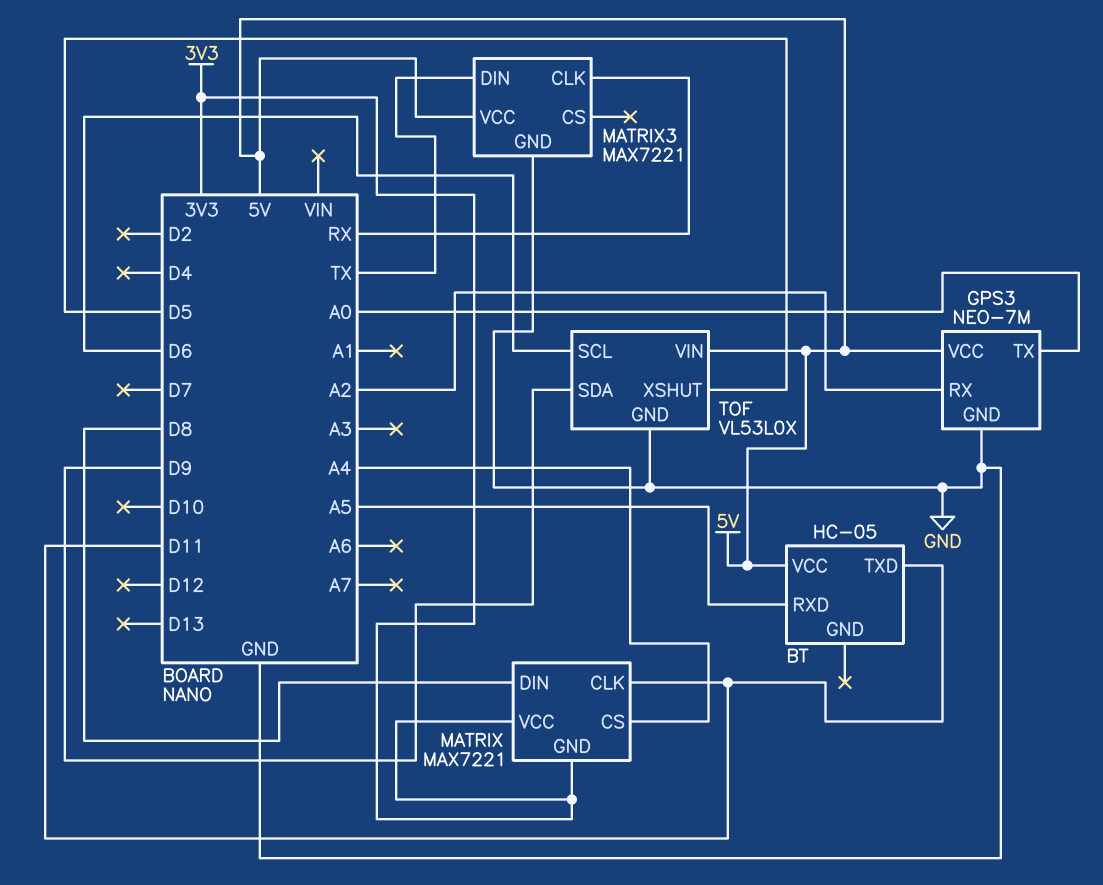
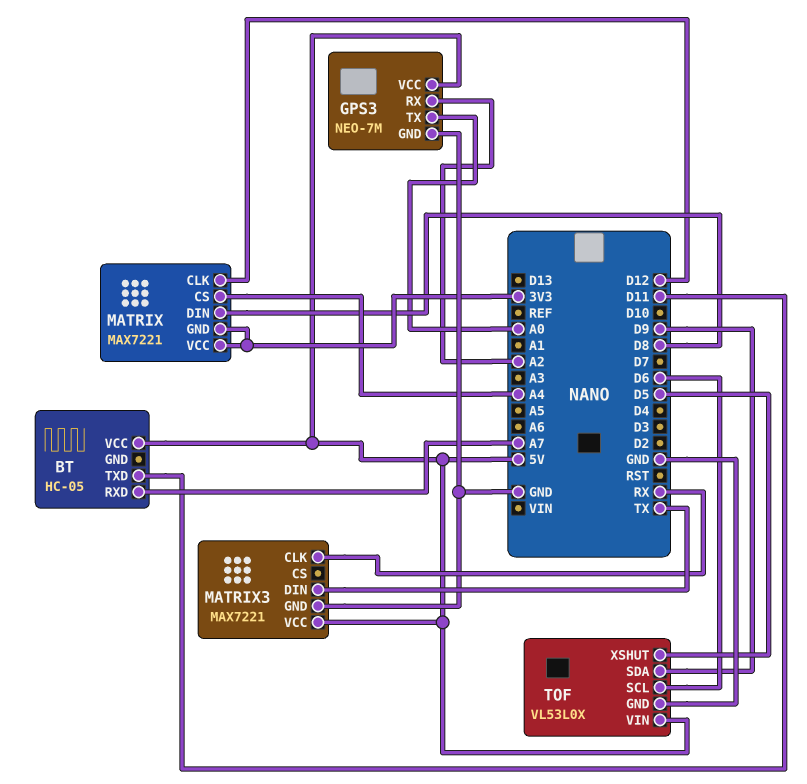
BT pin RXD: A5 -> A7
MATRIX pin CLK: D11 -> D12

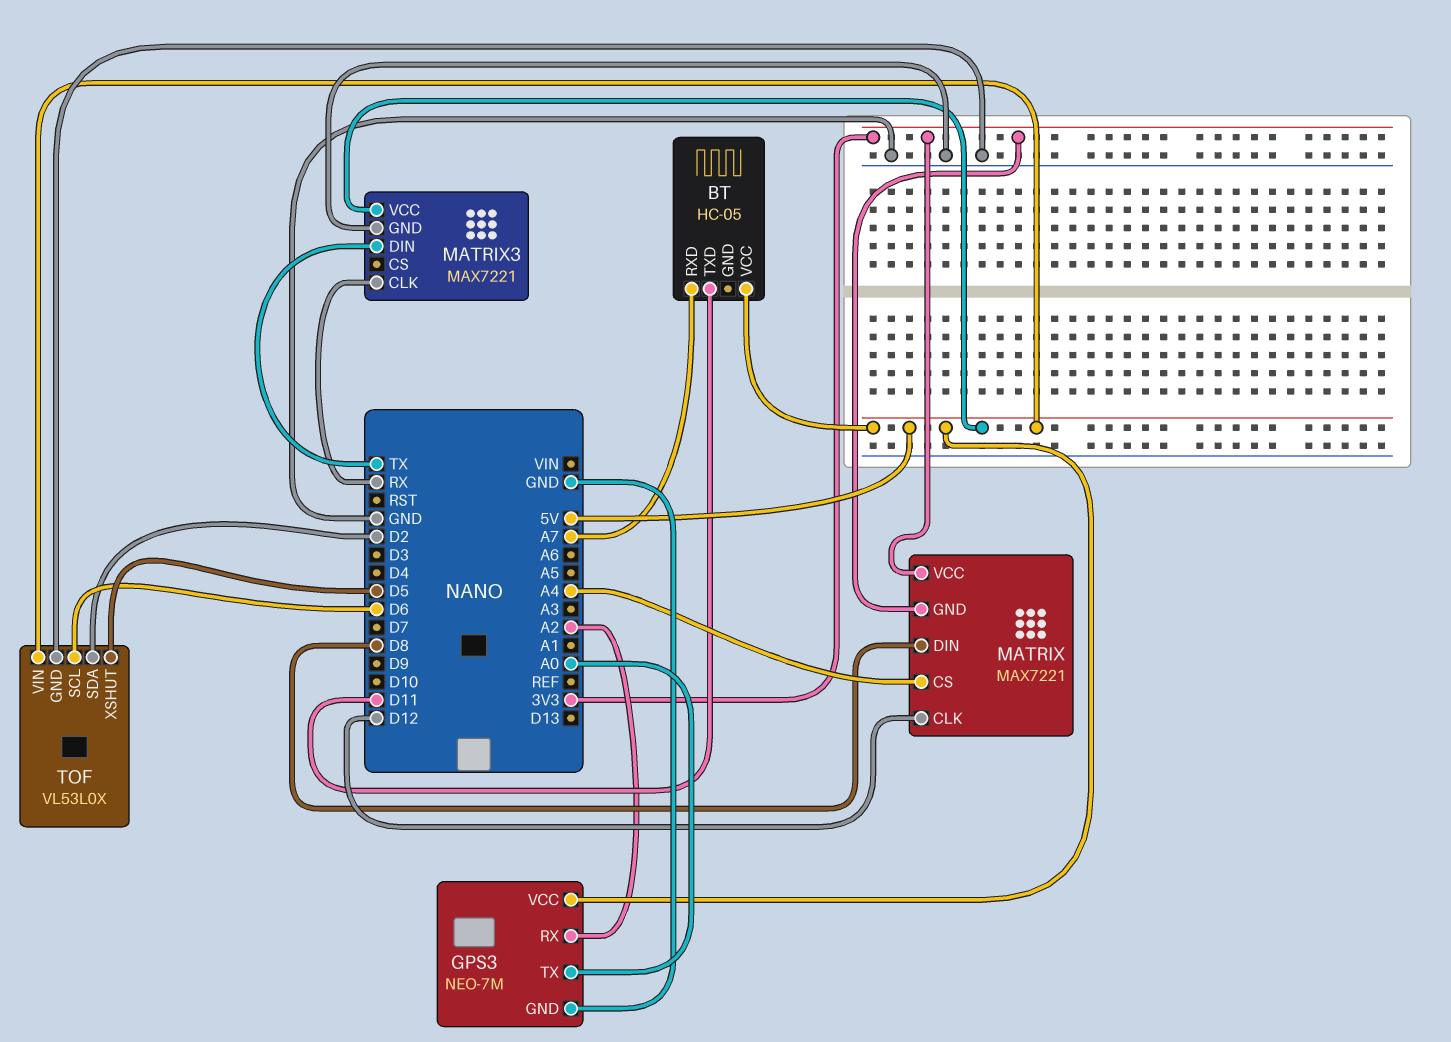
TOF pin SDA: D9 -> D2

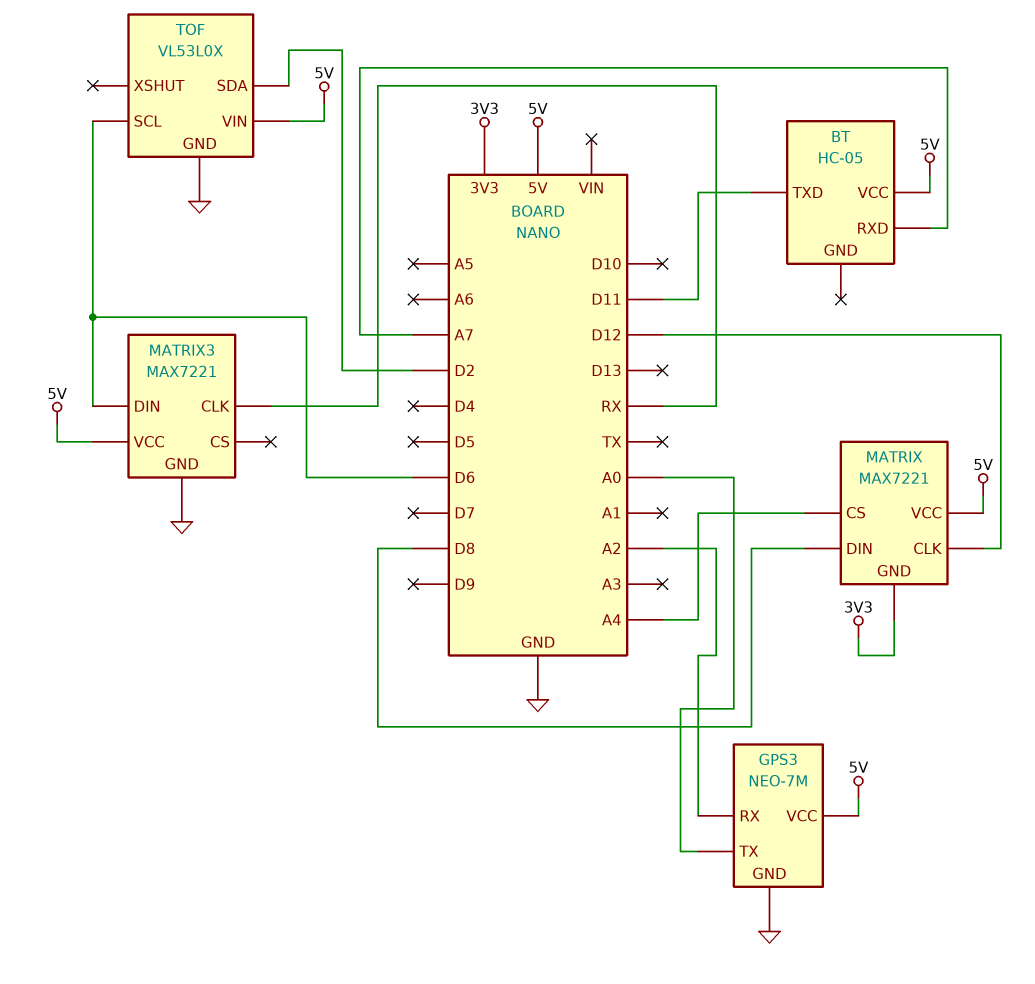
MATRIX pin VCC: 3V3 -> 5V
MATRIX3 pin DIN: TX -> D6
TOF pin XSHUT: D5 -> none

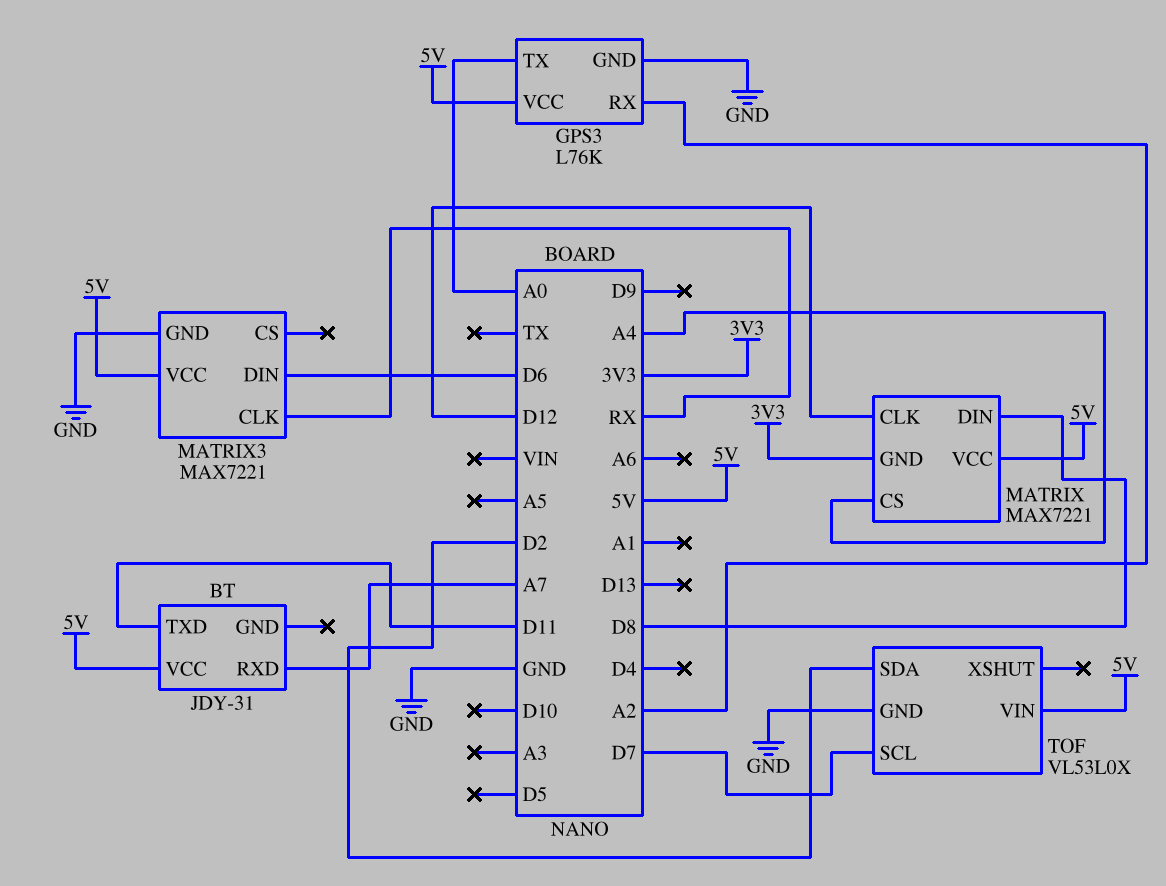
BT: HC-05 -> JDY-31
GPS3: NEO-7M -> L76K
TOF pin SCL: D6 -> D7

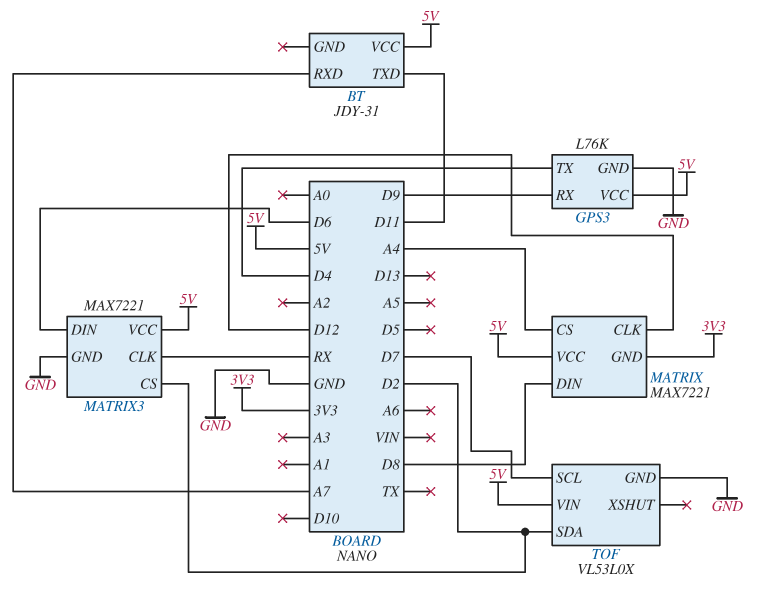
GPS3 pin RX: A2 -> D9
GPS3 pin TX: A0 -> D4
MATRIX3 pin CS: none -> D2

